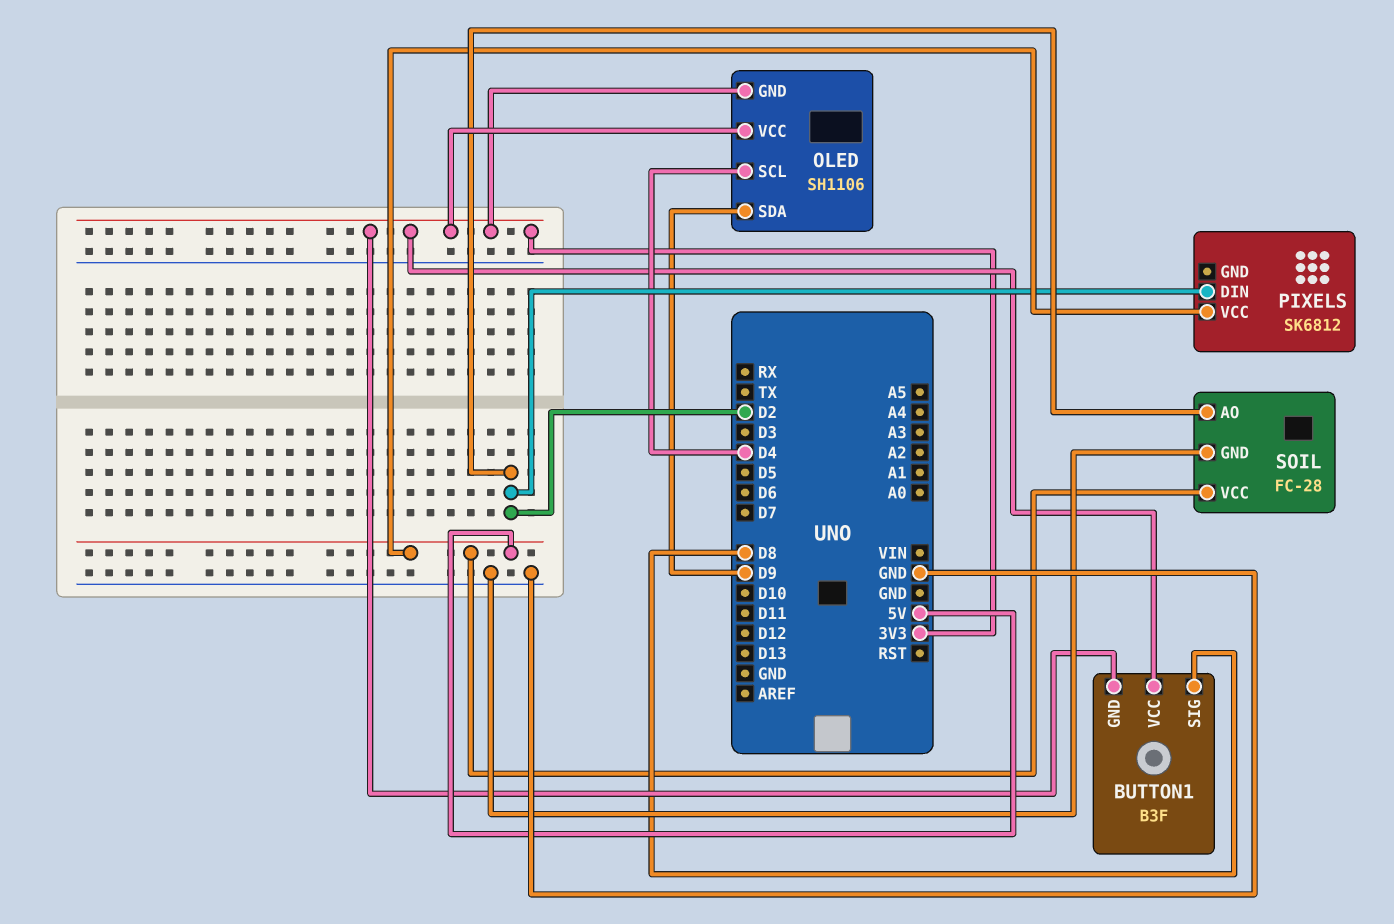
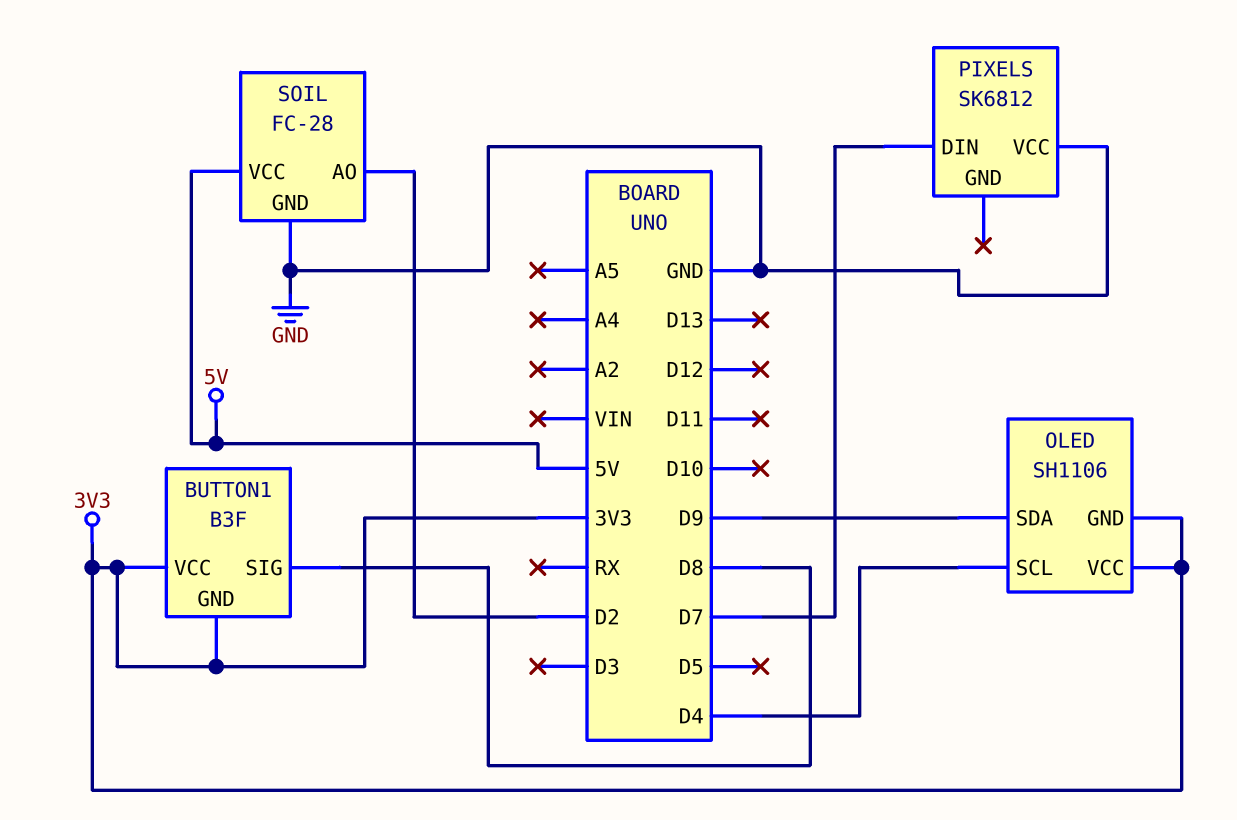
PIXELS pin DIN: D2 -> D7
PIXELS pin VCC: 5V -> GND

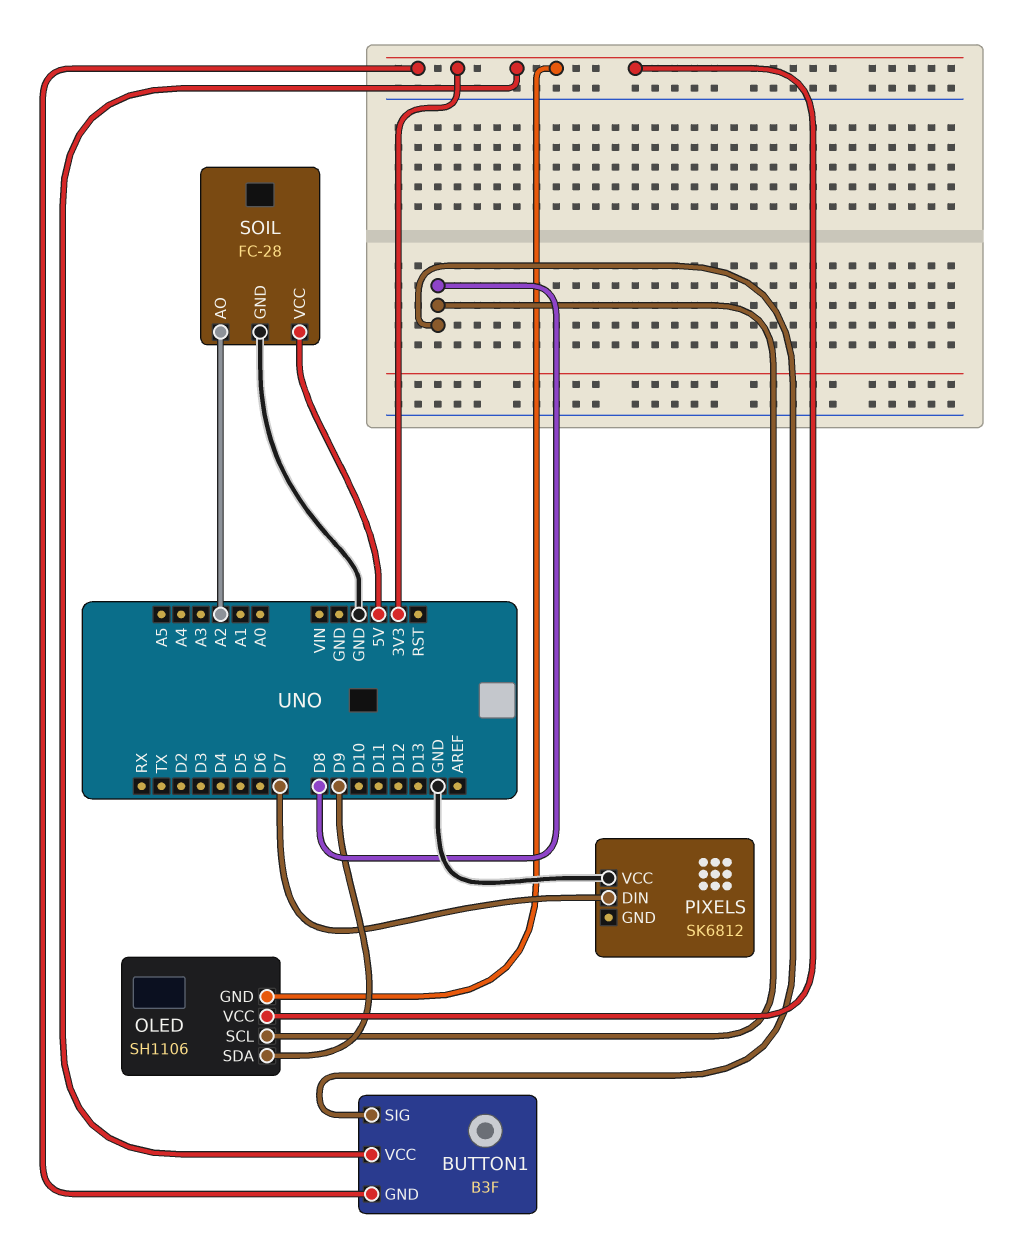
OLED pin SCL: D4 -> D8
SOIL pin AO: D2 -> A2

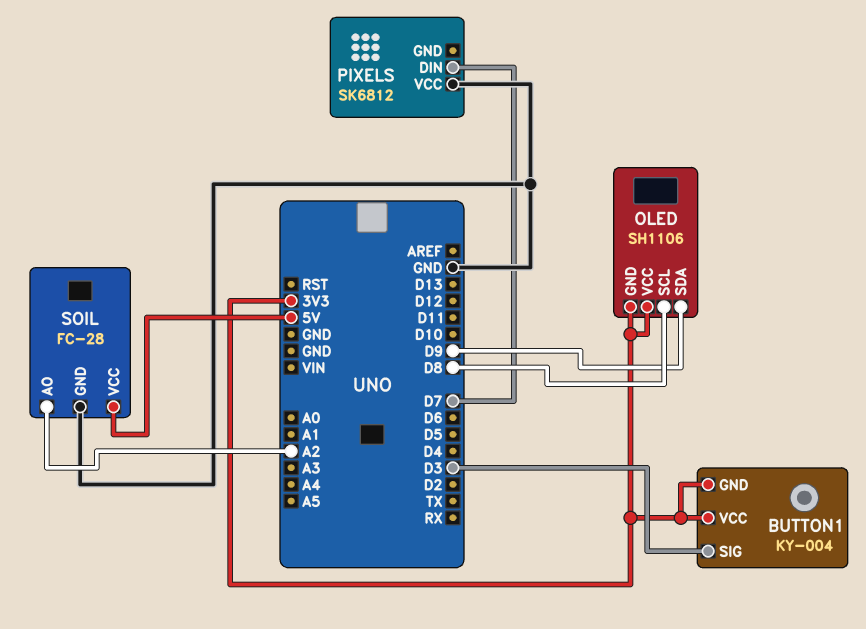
BUTTON1: B3F -> KY-004
BUTTON1 pin SIG: D8 -> D3

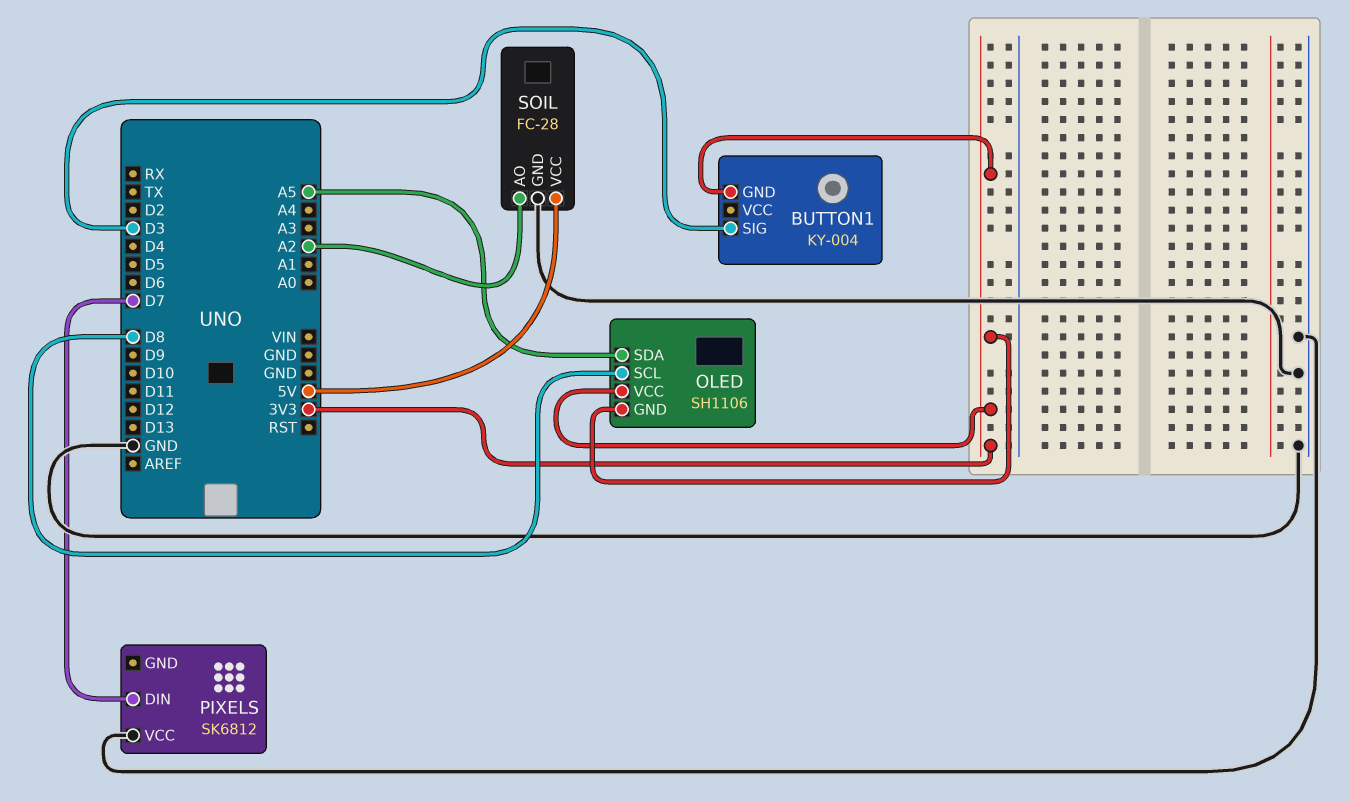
BUTTON1 pin VCC: 3V3 -> none
OLED pin SDA: D9 -> A5

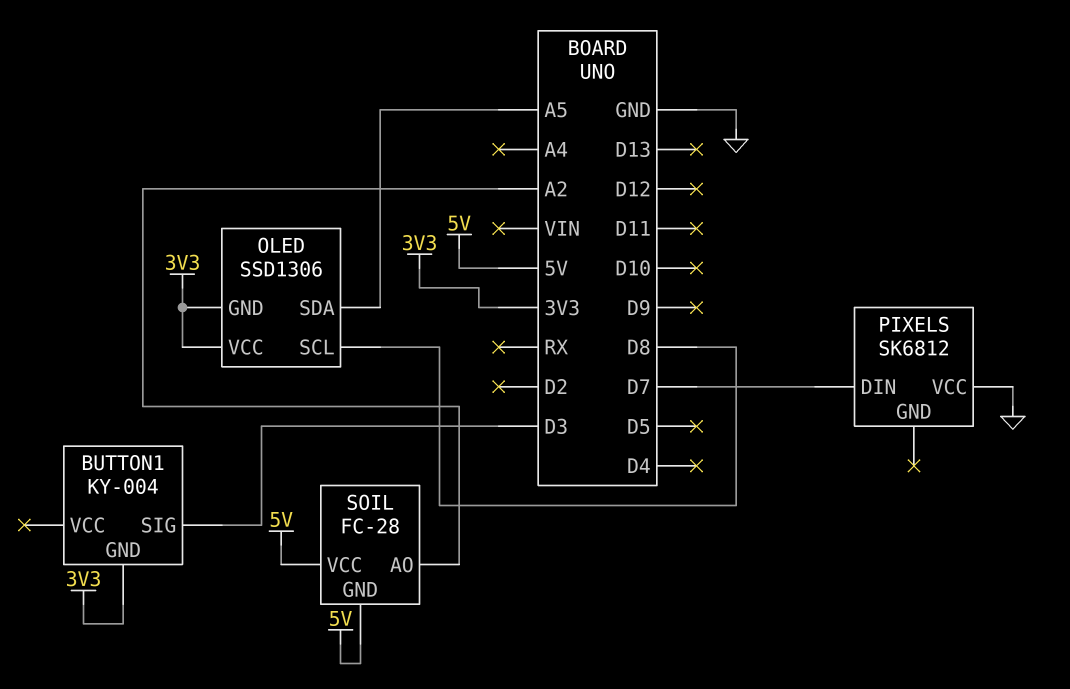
OLED: SH1106 -> SSD1306
SOIL pin GND: GND -> 5V

